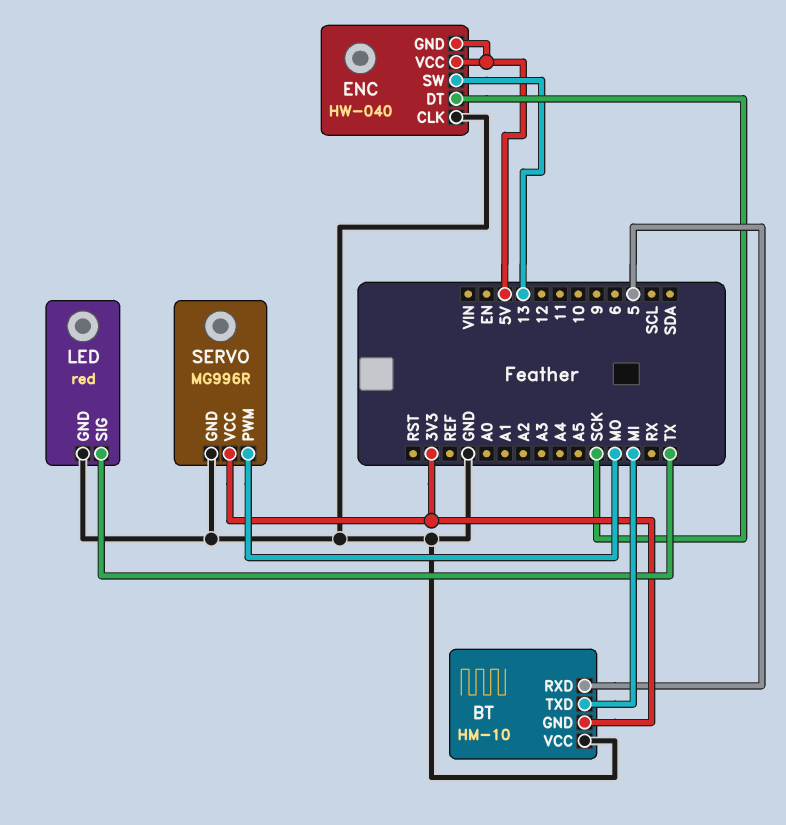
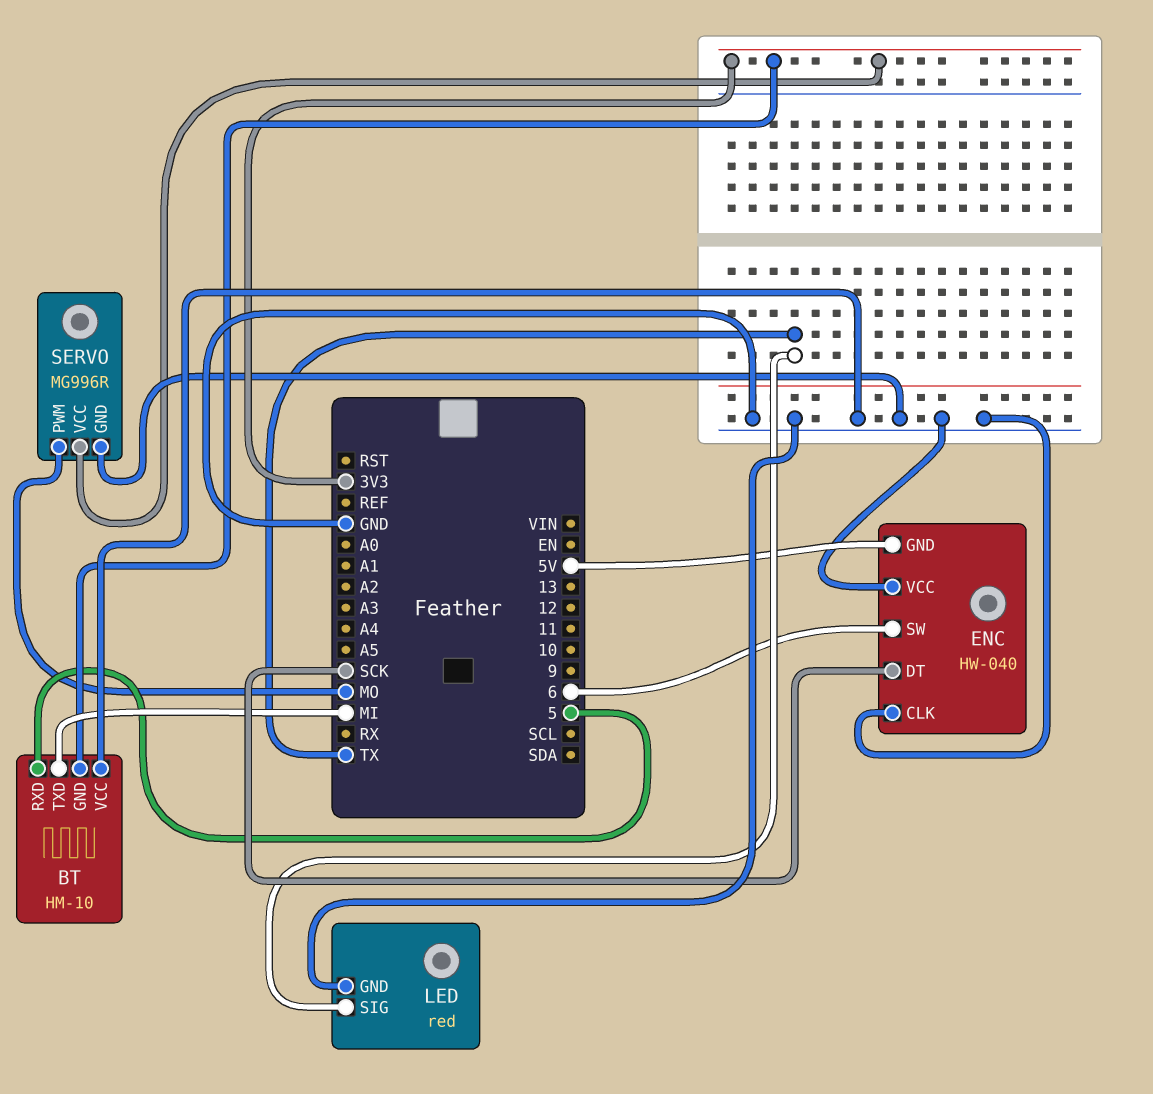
ENC pin SW: 13 -> 6
ENC pin VCC: 5V -> GND

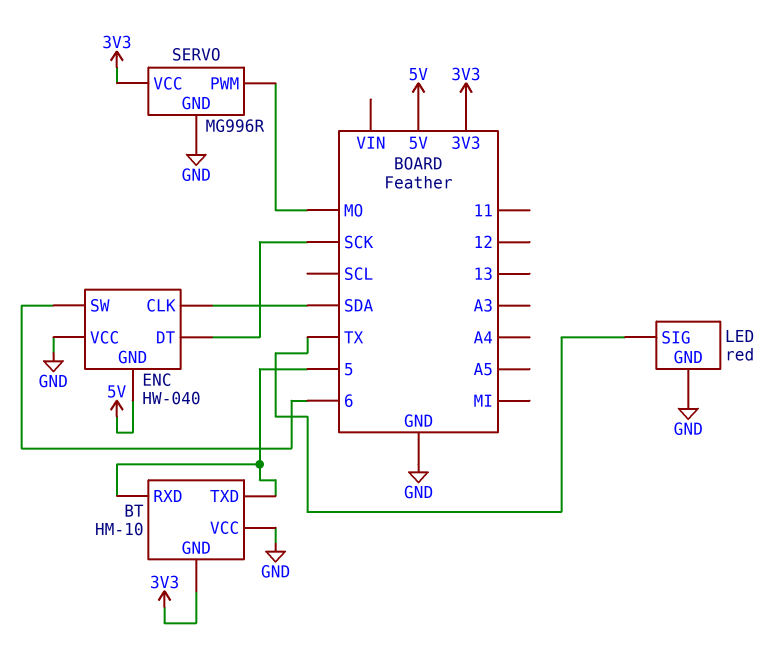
BT pin TXD: MI -> 5
ENC pin CLK: GND -> SDA

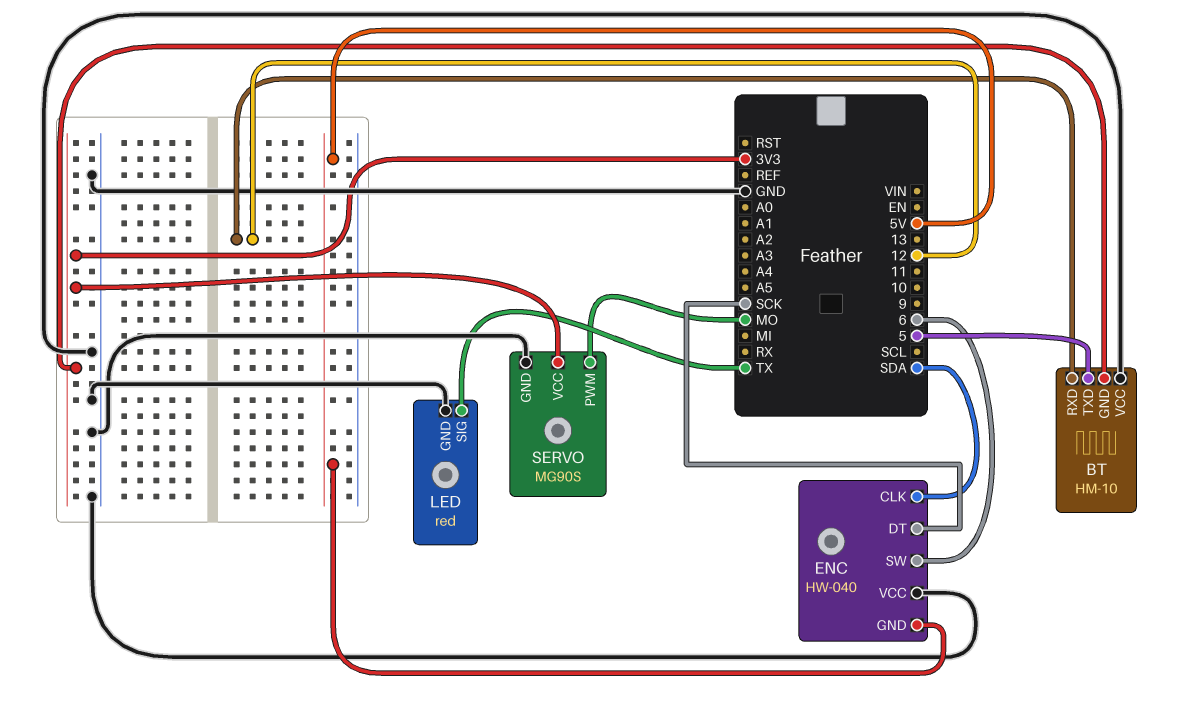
BT pin RXD: 5 -> 12
SERVO: MG996R -> MG90S

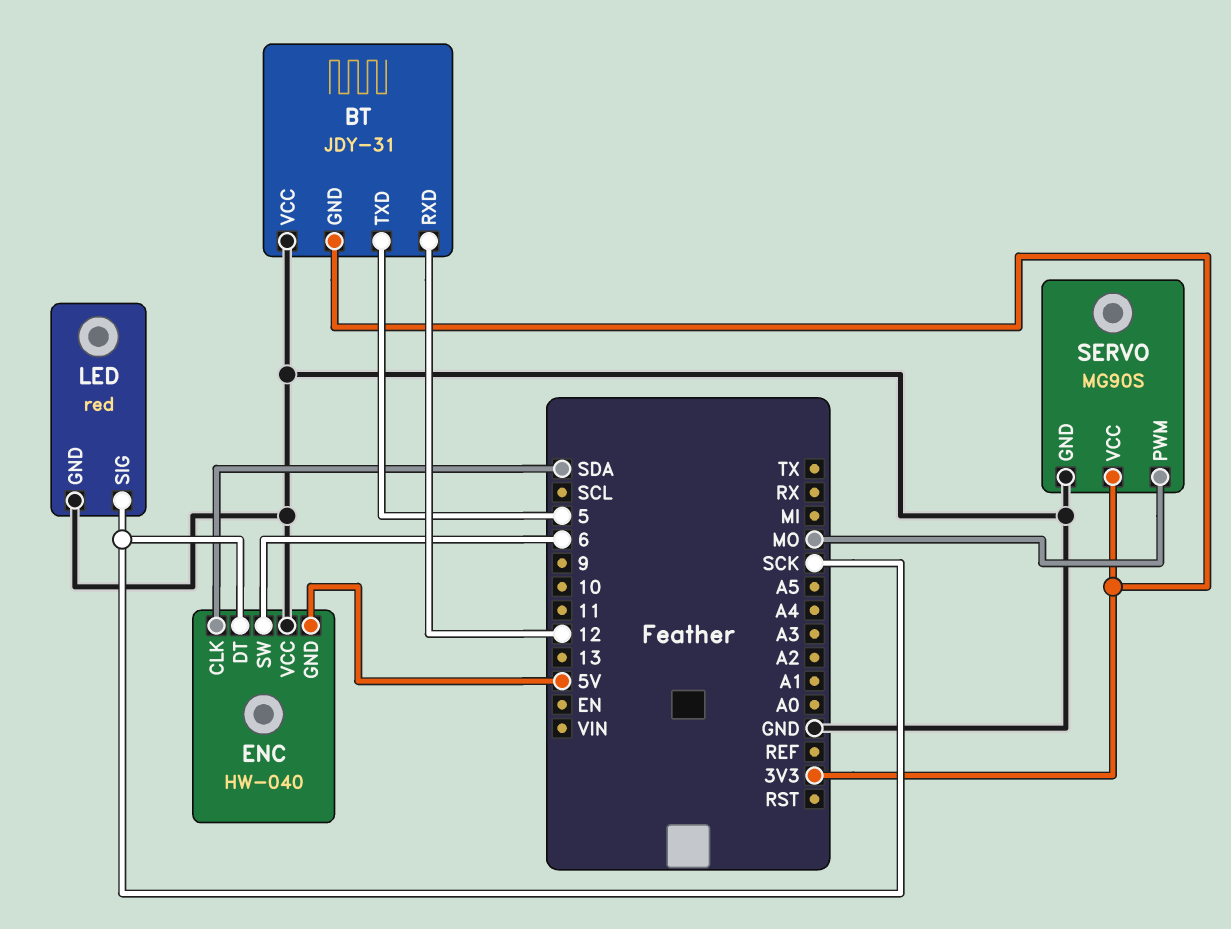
BT: HM-10 -> JDY-31
LED pin SIG: TX -> SCK

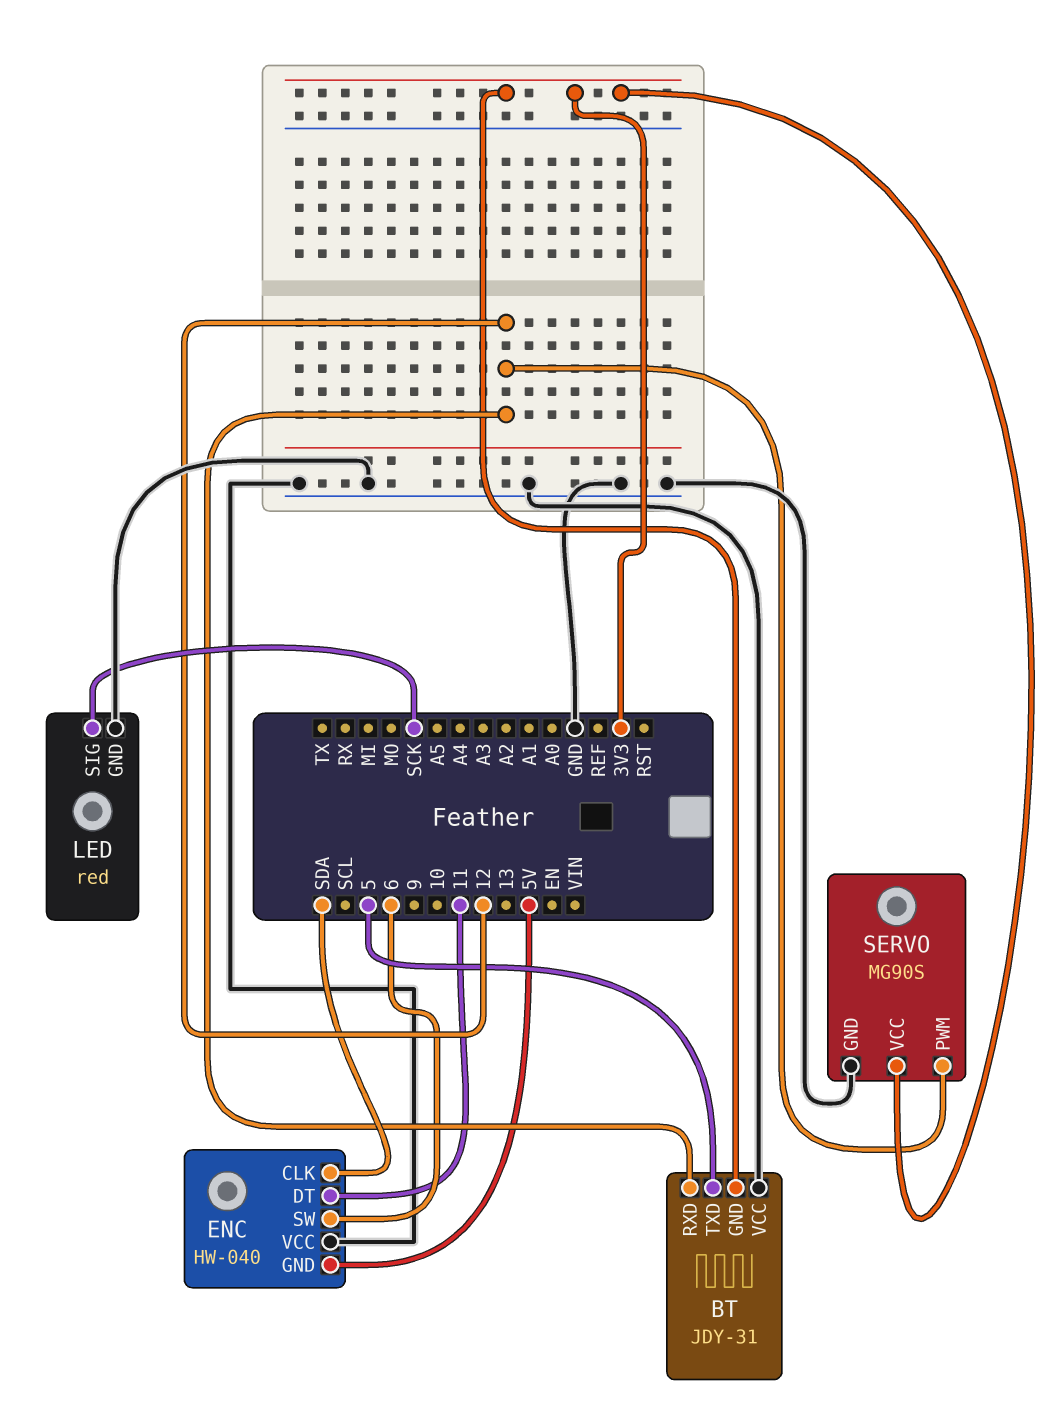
ENC pin DT: SCK -> 11
SERVO pin PWM: MO -> 12

